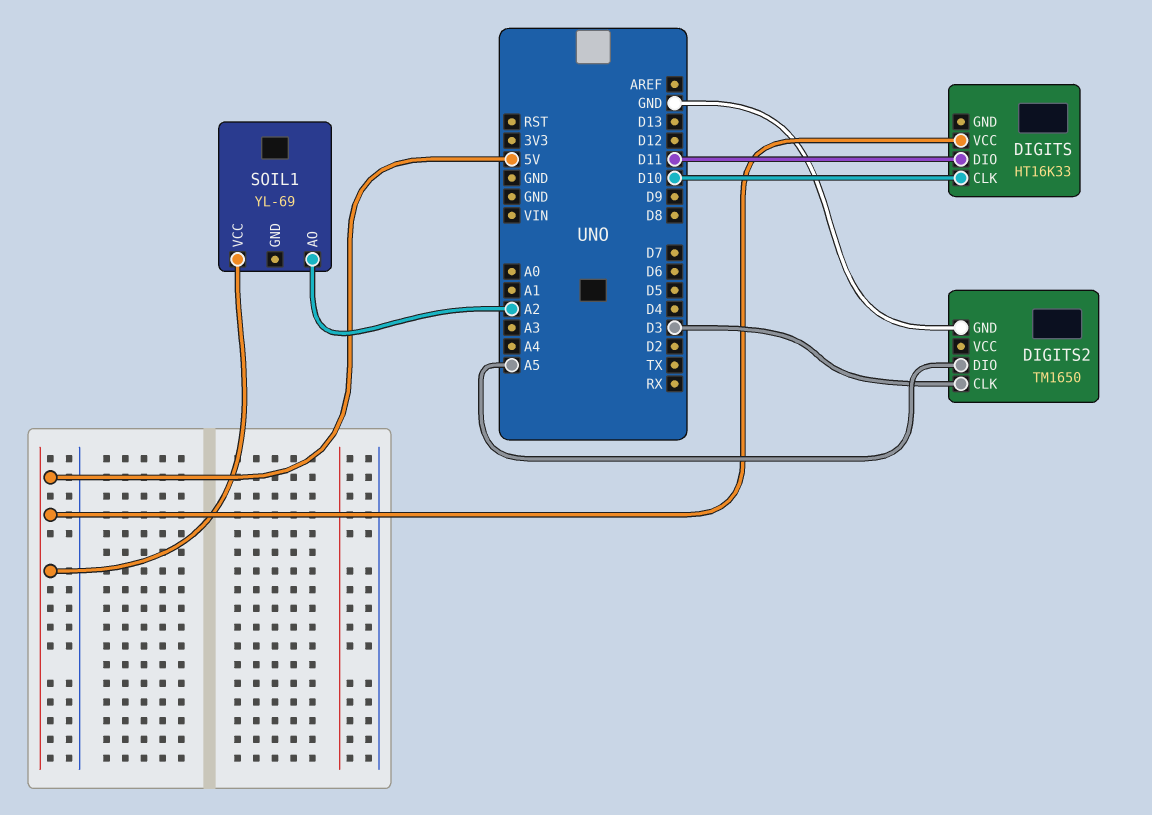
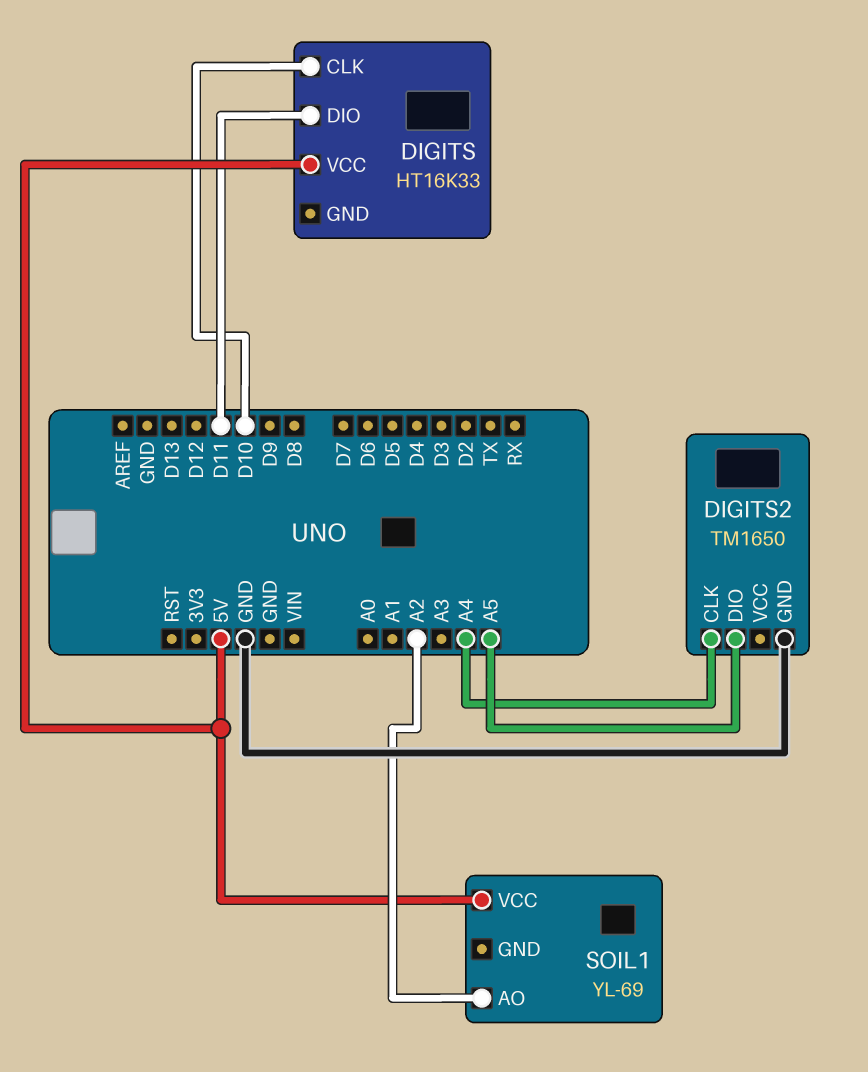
DIGITS2 pin CLK: D3 -> A4

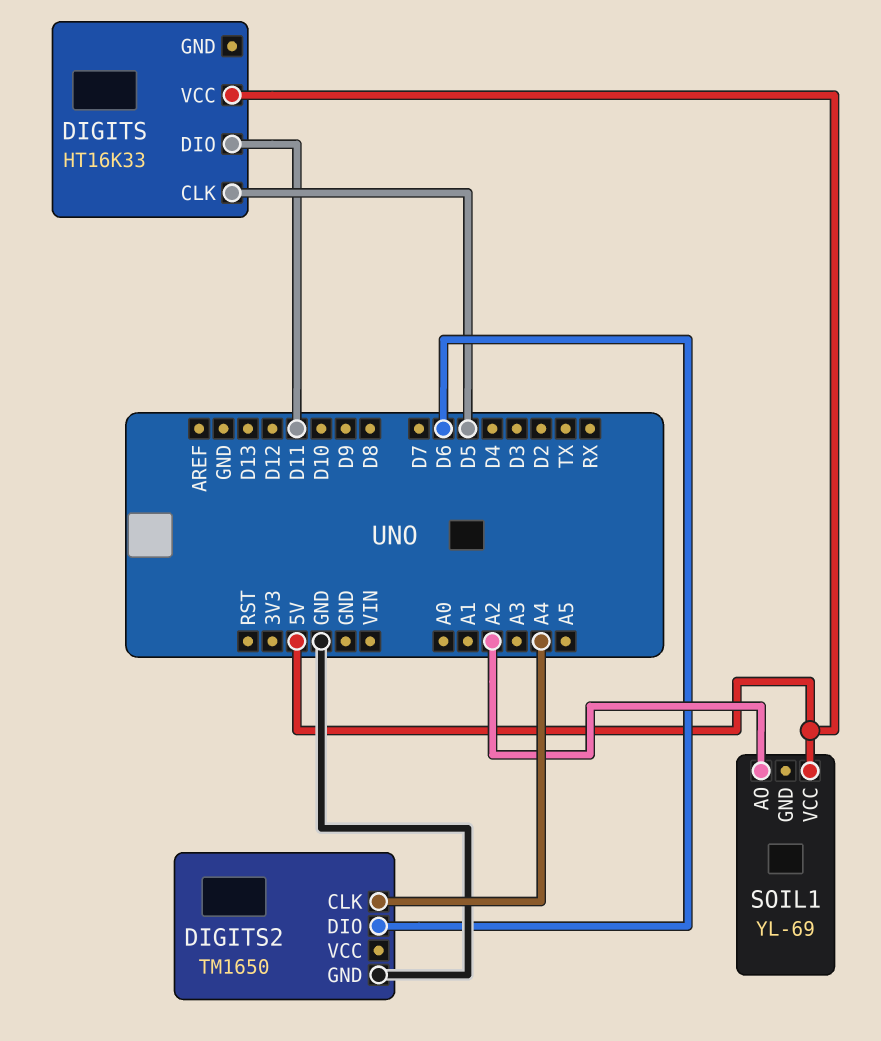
DIGITS pin CLK: D10 -> D5
DIGITS2 pin DIO: A5 -> D6

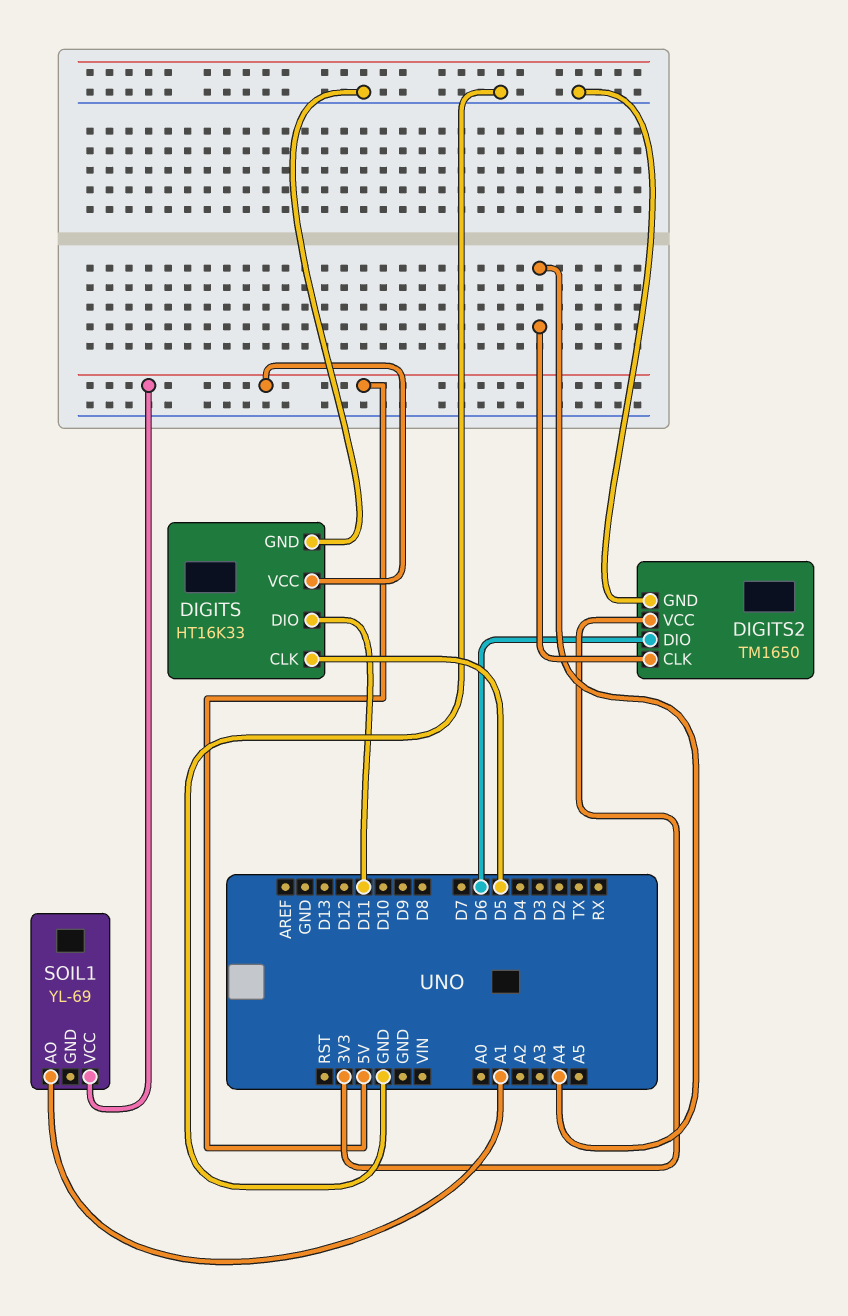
DIGITS pin GND: none -> GND
DIGITS2 pin VCC: none -> 3V3
SOIL1 pin AO: A2 -> A1

